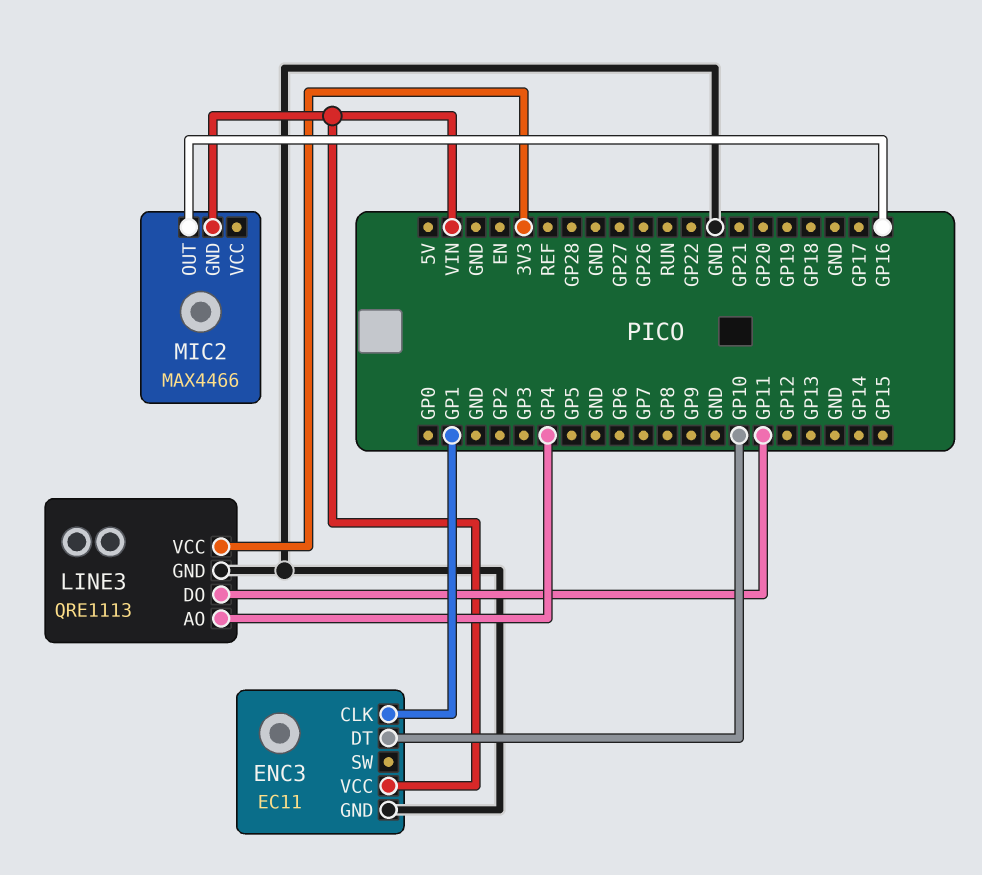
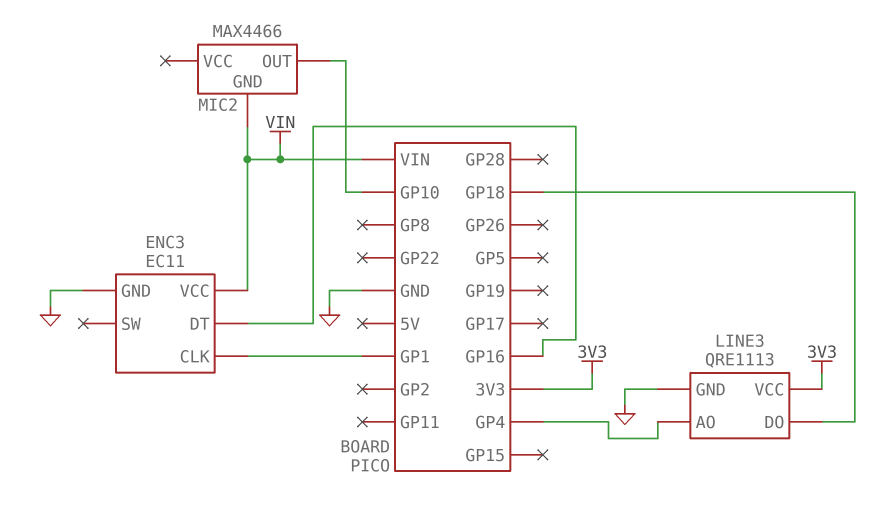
ENC3 pin DT: GP10 -> GP16
LINE3 pin DO: GP11 -> GP18
MIC2 pin OUT: GP16 -> GP10

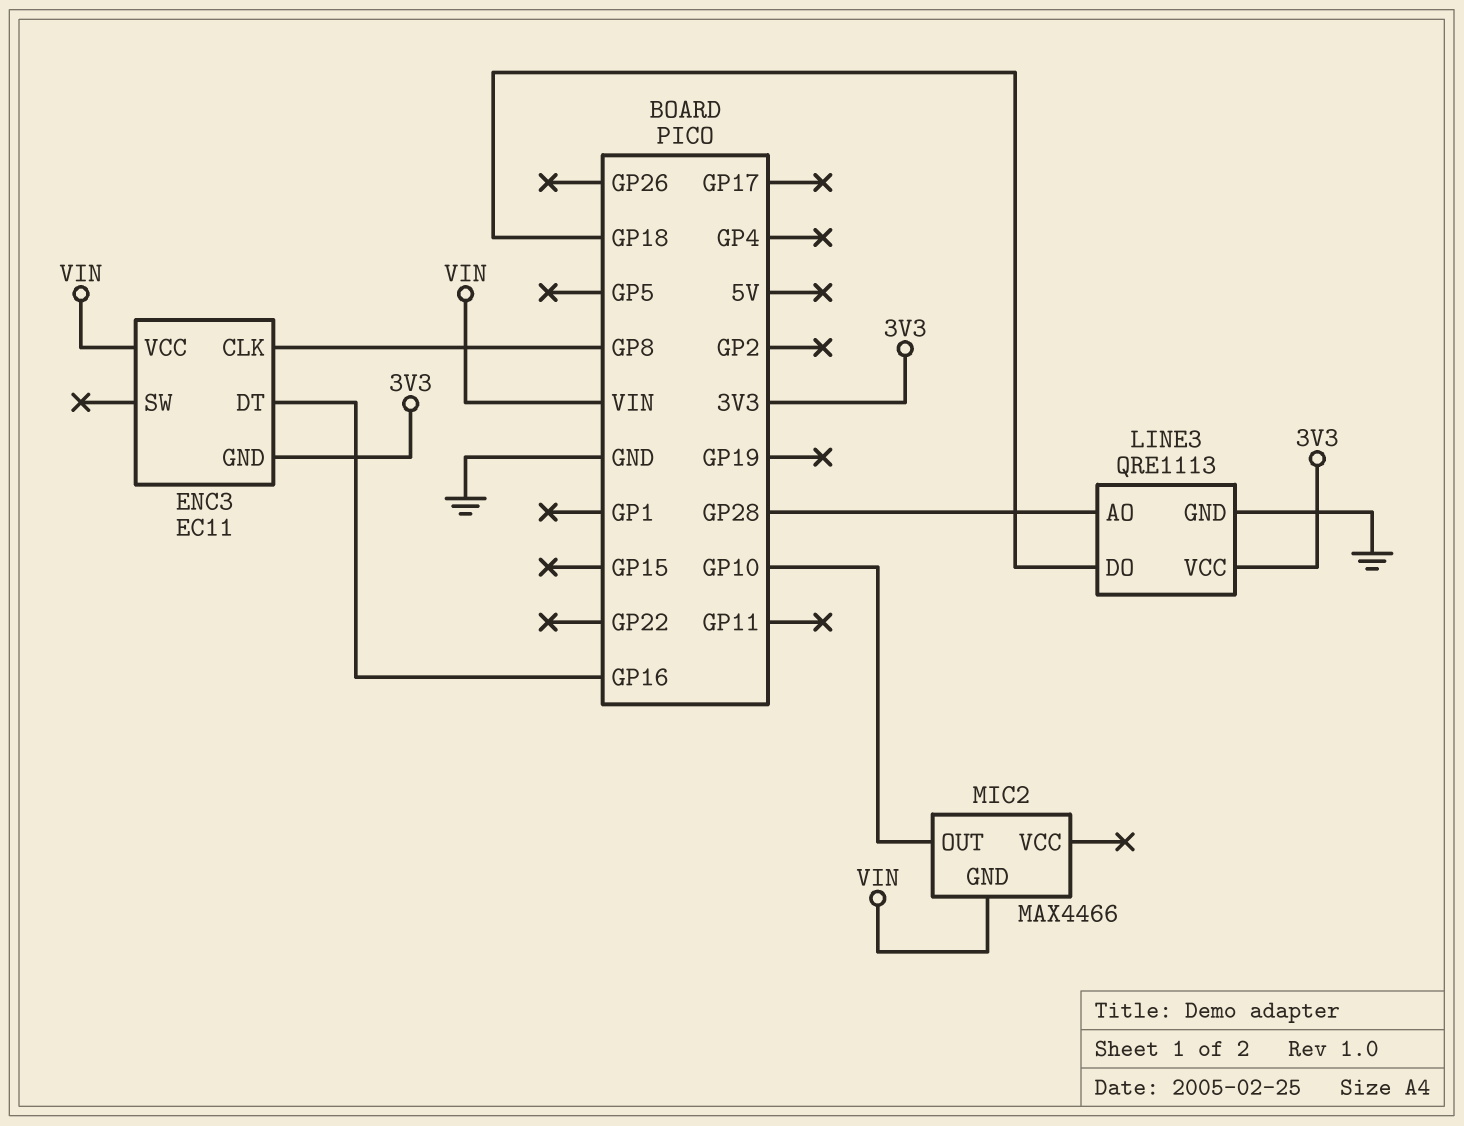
ENC3 pin CLK: GP1 -> GP8
ENC3 pin GND: GND -> 3V3
LINE3 pin AO: GP4 -> GP28

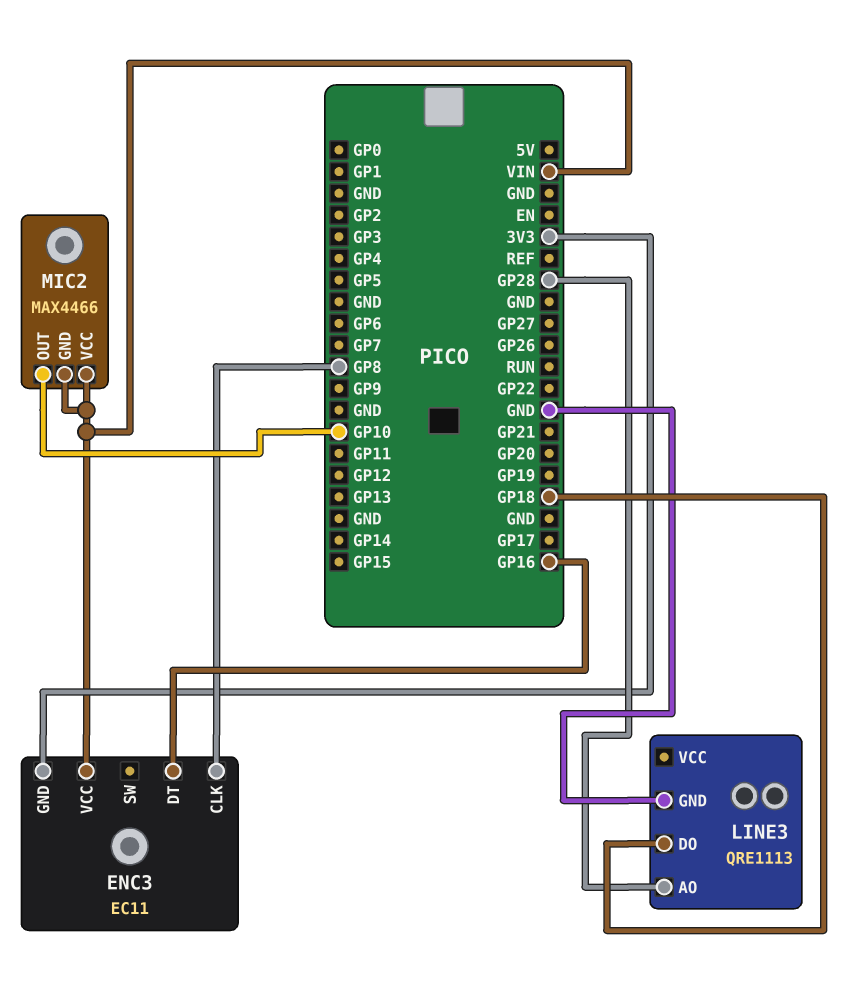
LINE3 pin VCC: 3V3 -> none
MIC2 pin VCC: none -> VIN

